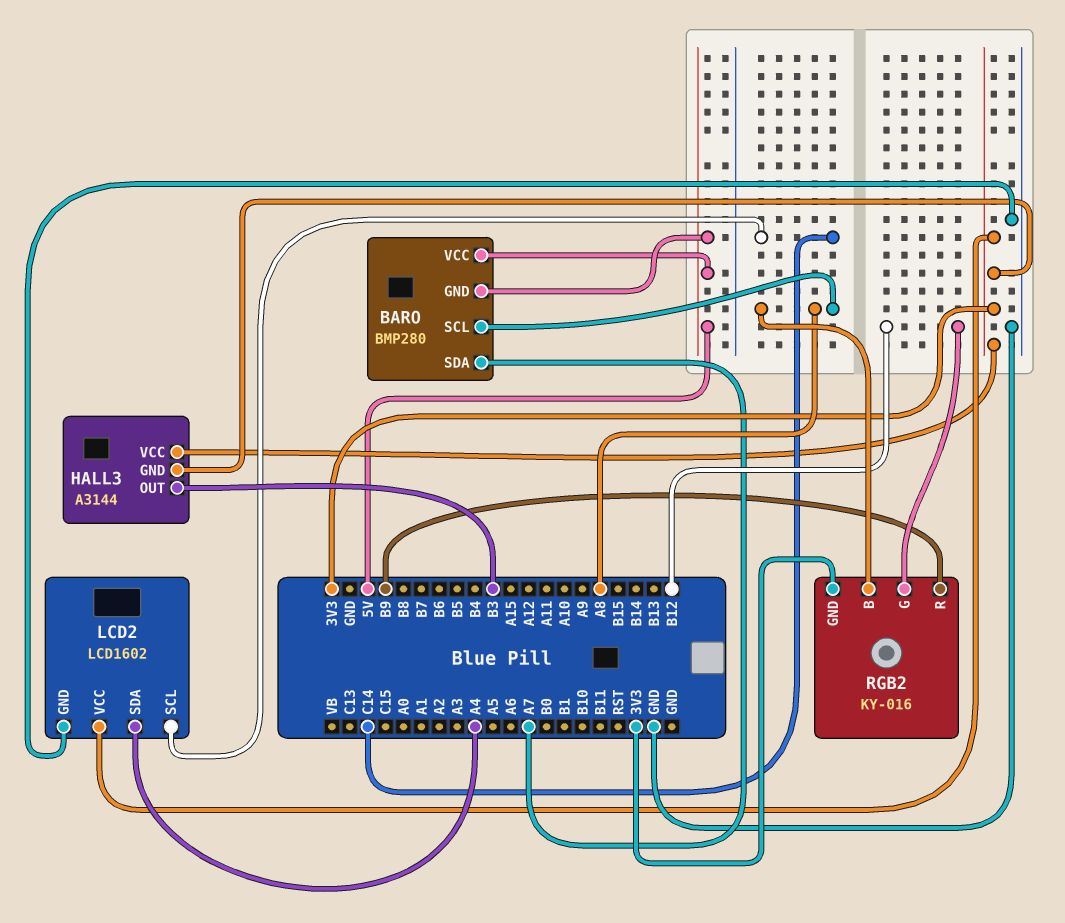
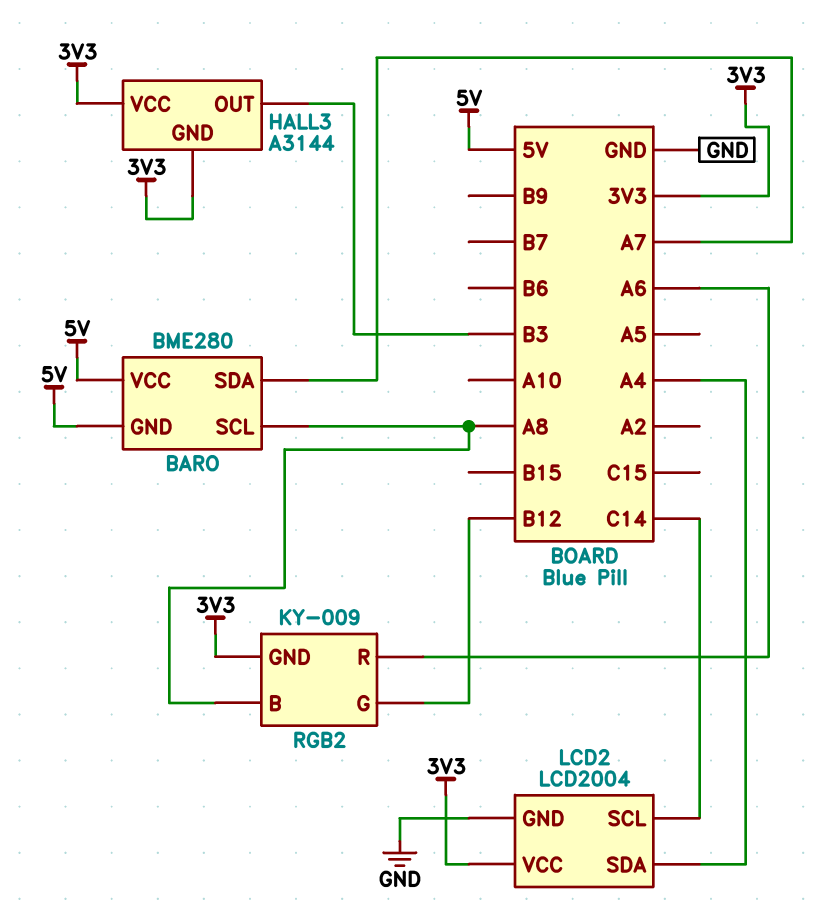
BARO: BMP280 -> BME280
LCD2: LCD1602 -> LCD2004
RGB2: KY-016 -> KY-009
RGB2 pin R: B9 -> A6

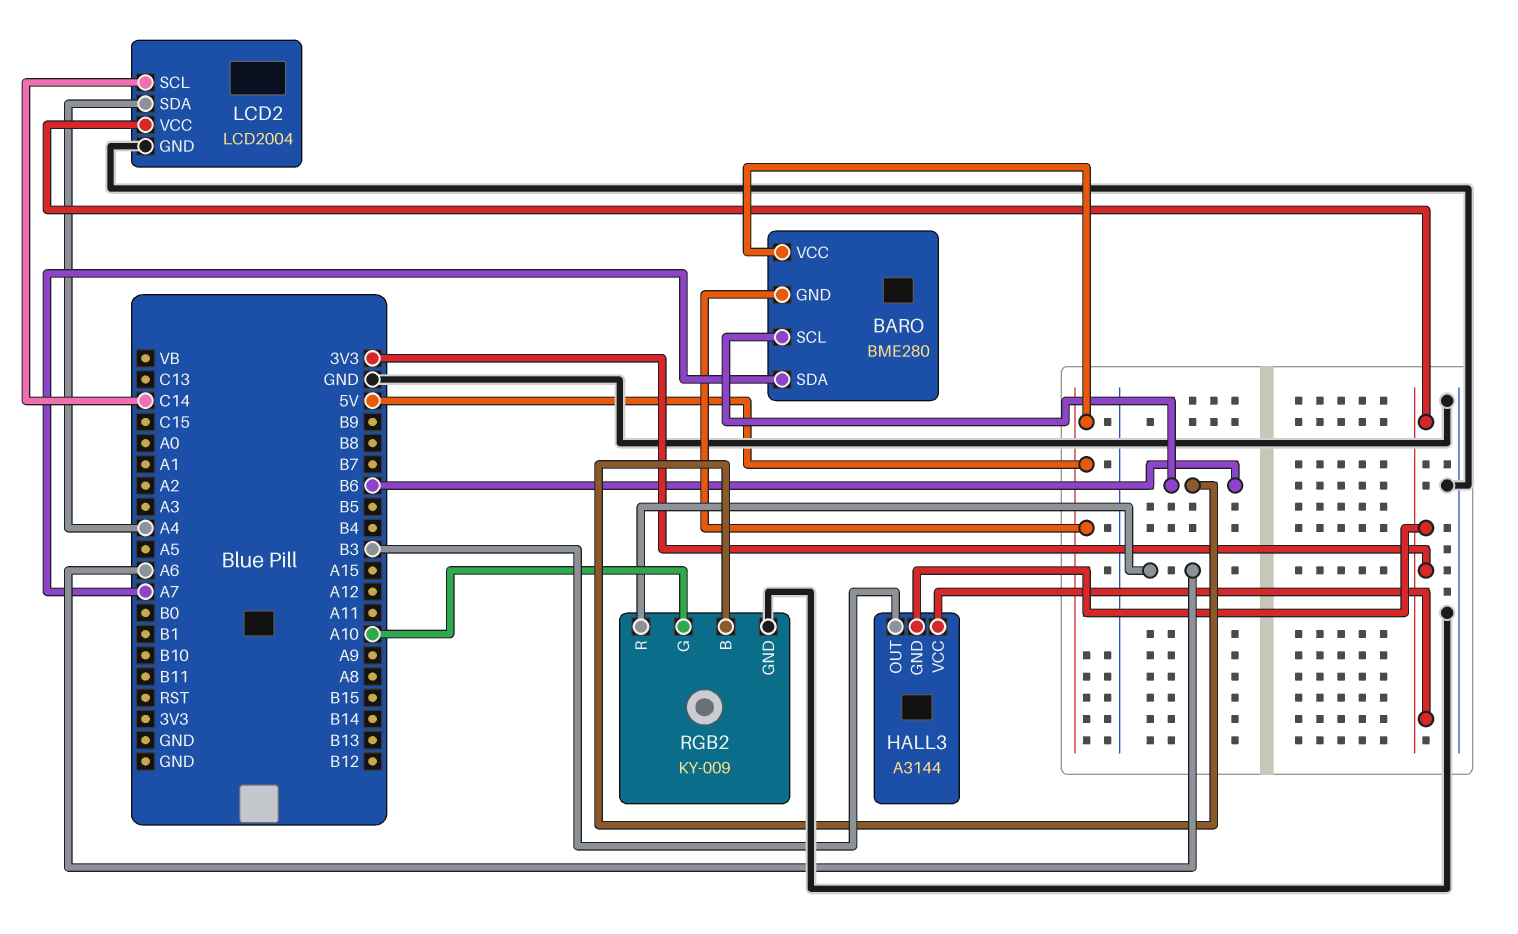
BARO pin SCL: A8 -> B6
RGB2 pin B: A8 -> B6
RGB2 pin G: B12 -> A10
RGB2 pin GND: 3V3 -> GND

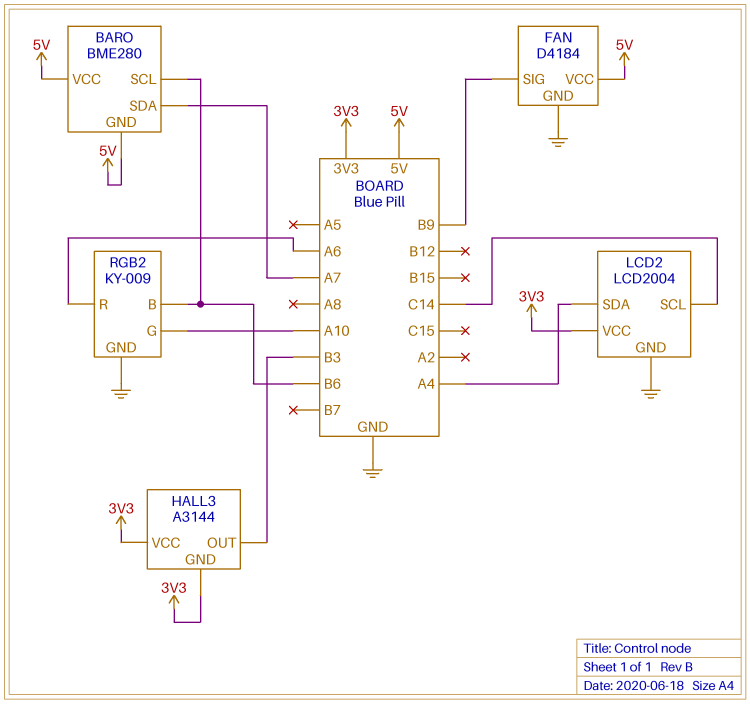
FAN: none -> D4184
FAN pin GND: none -> GND
FAN pin SIG: none -> B9
FAN pin VCC: none -> 5V

